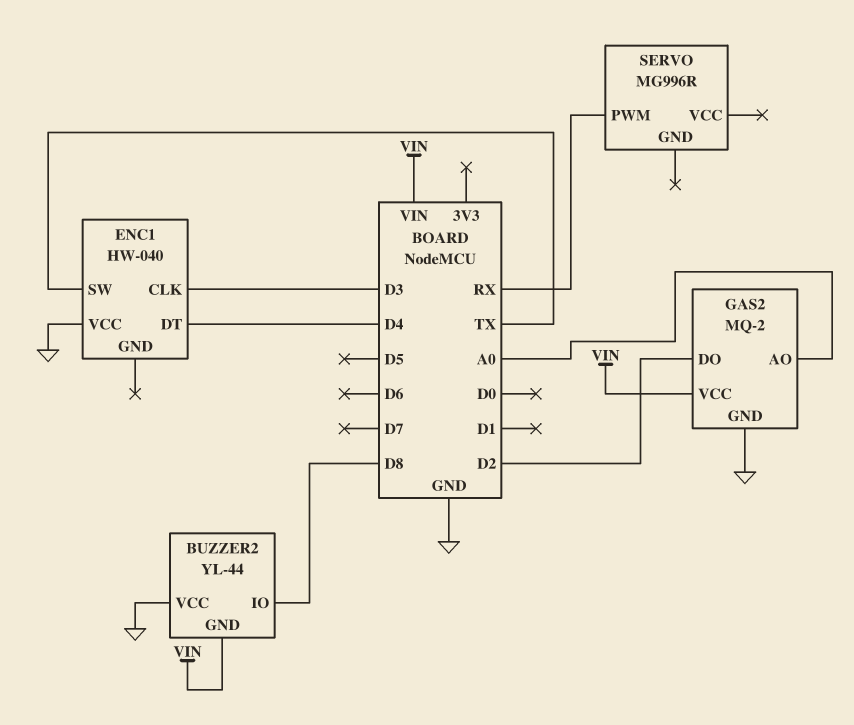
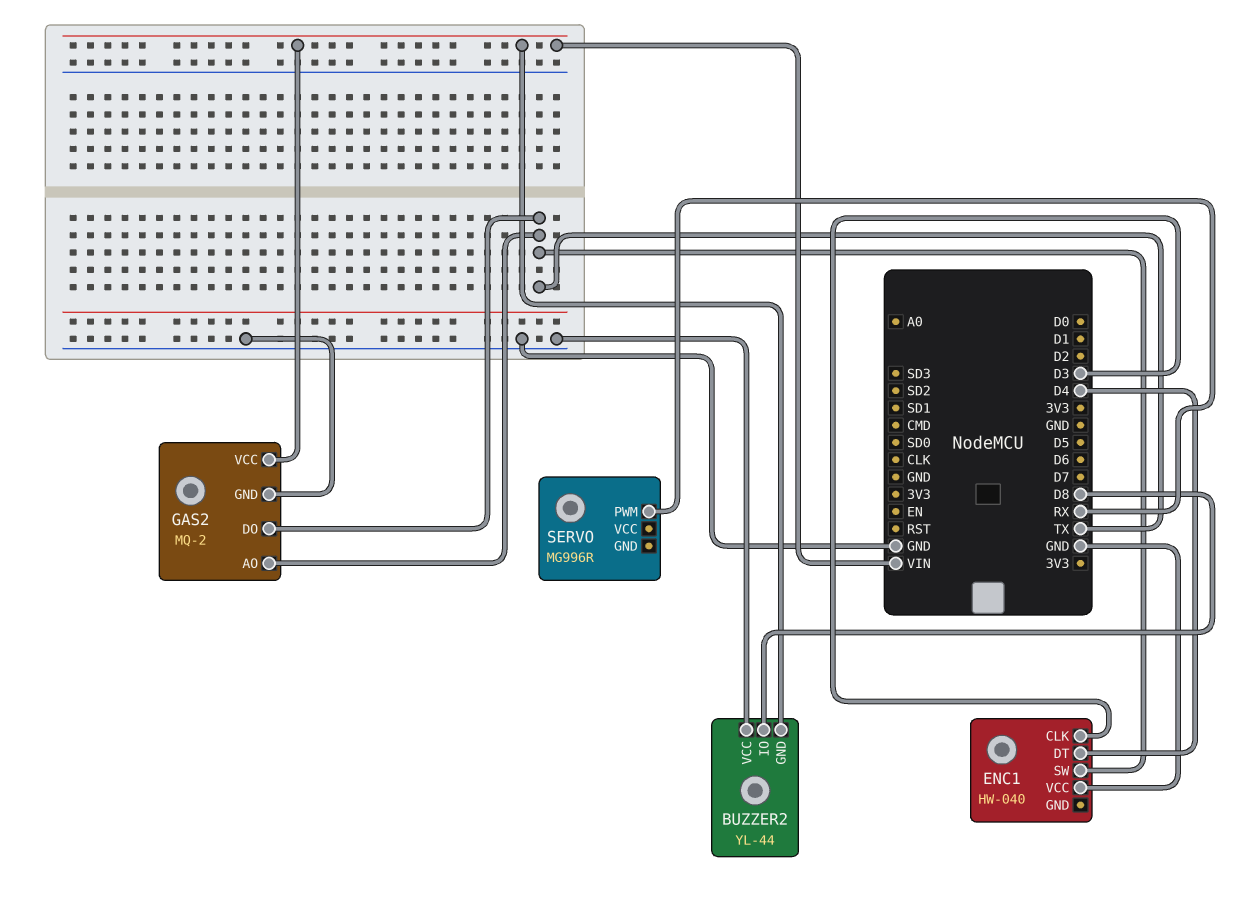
GAS2 pin AO: A0 -> TX
GAS2 pin DO: D2 -> TX

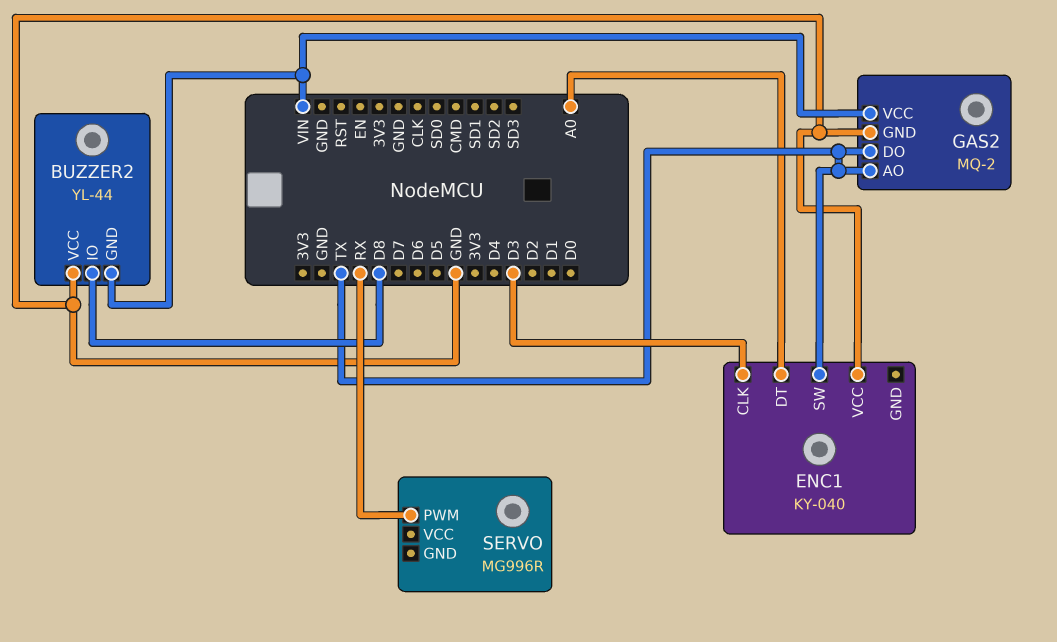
ENC1: HW-040 -> KY-040
ENC1 pin DT: D4 -> A0

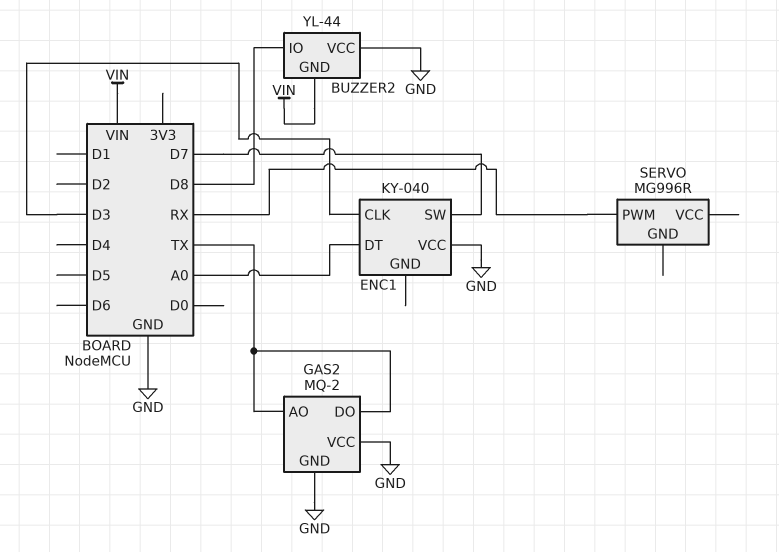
ENC1 pin SW: TX -> D7
GAS2 pin VCC: VIN -> GND

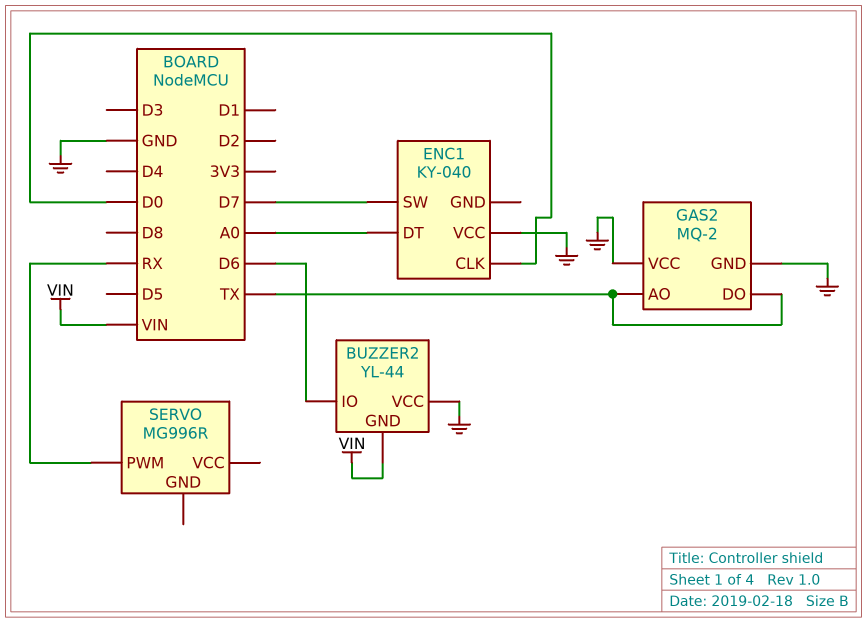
BUZZER2 pin IO: D8 -> D6
ENC1 pin CLK: D3 -> D0

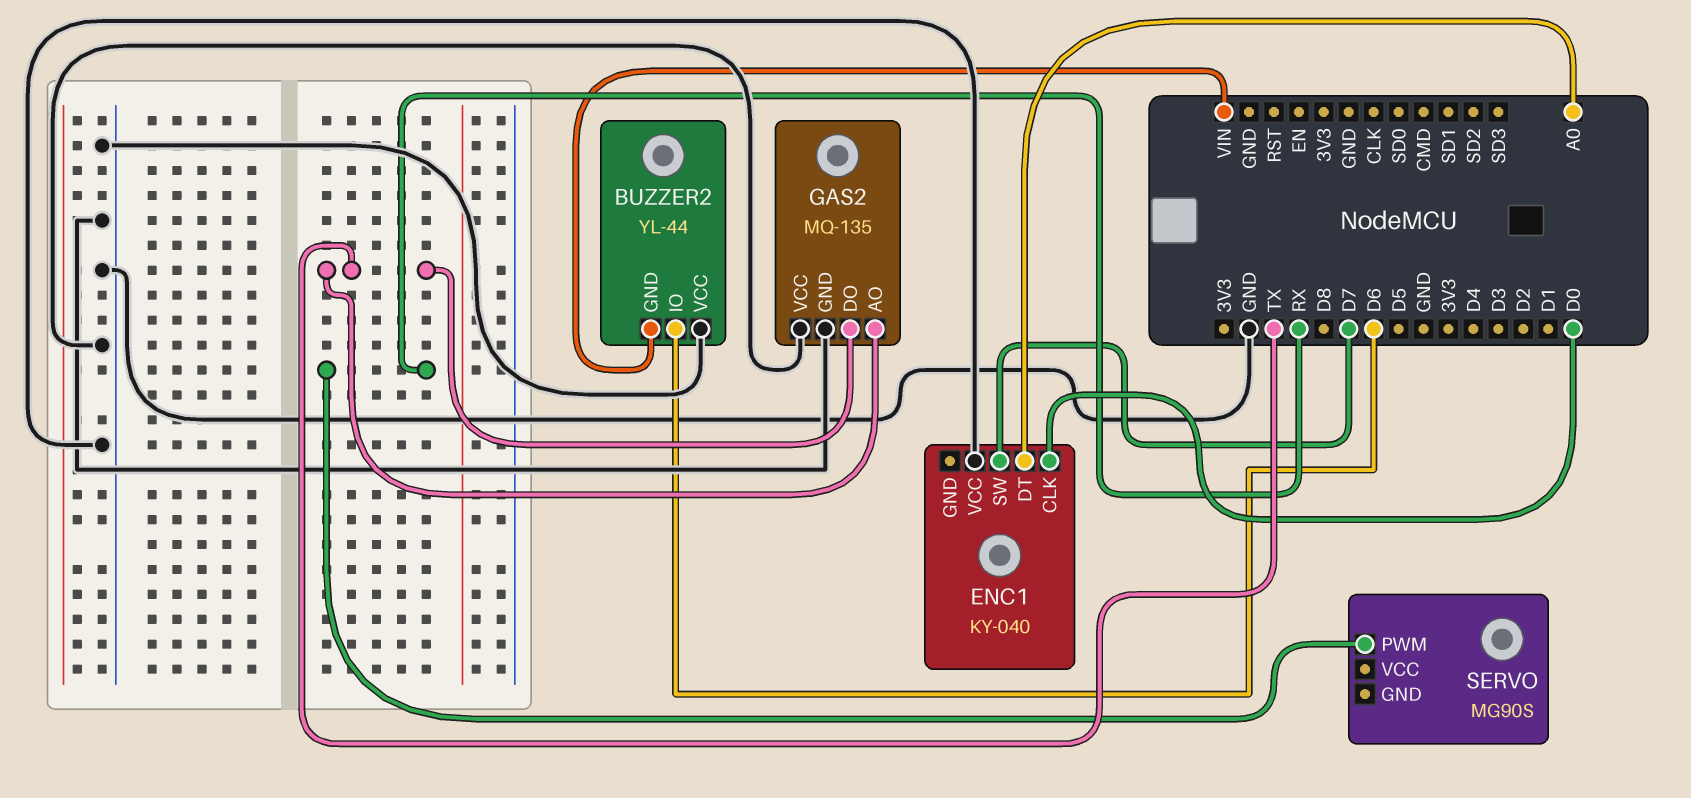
GAS2: MQ-2 -> MQ-135
SERVO: MG996R -> MG90S

